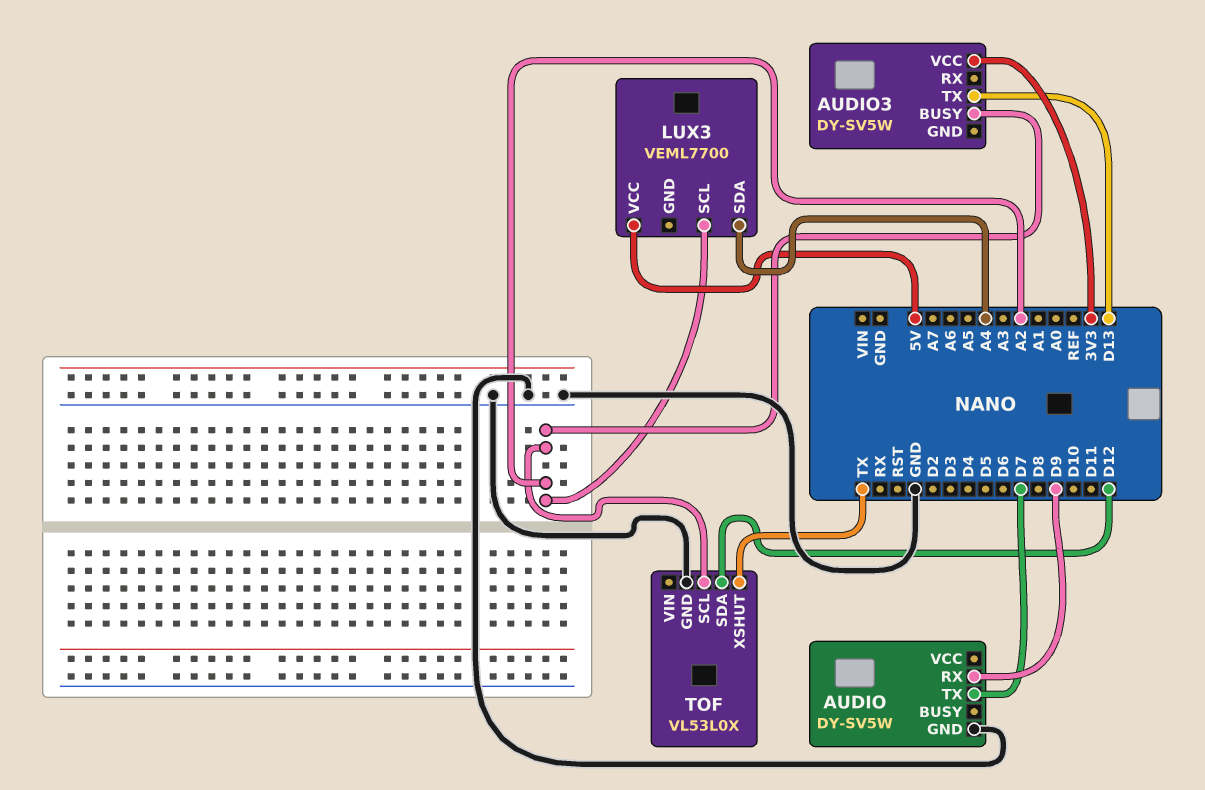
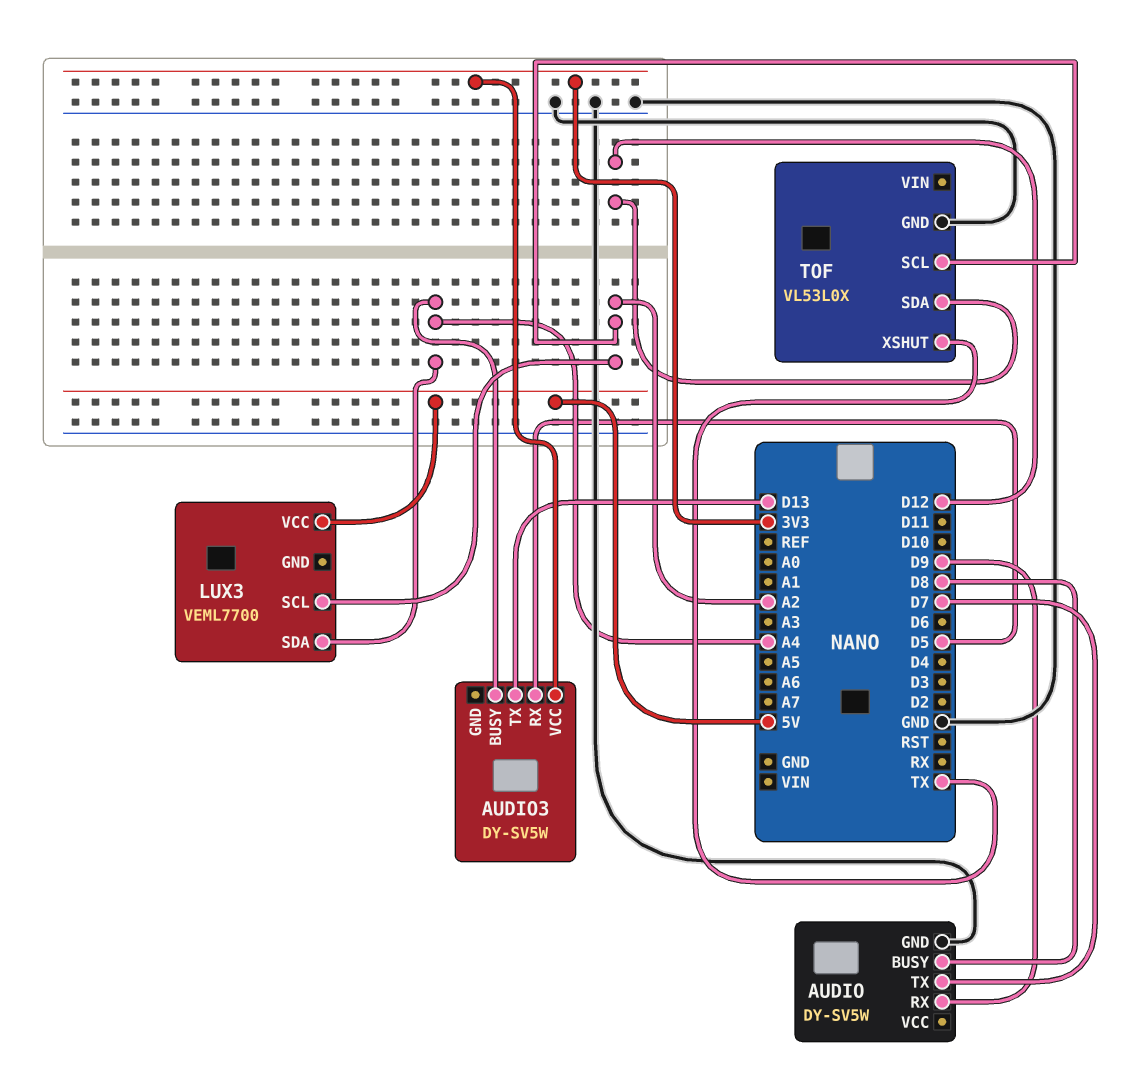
AUDIO pin BUSY: none -> D8
AUDIO3 pin BUSY: A2 -> A4
AUDIO3 pin RX: none -> D5

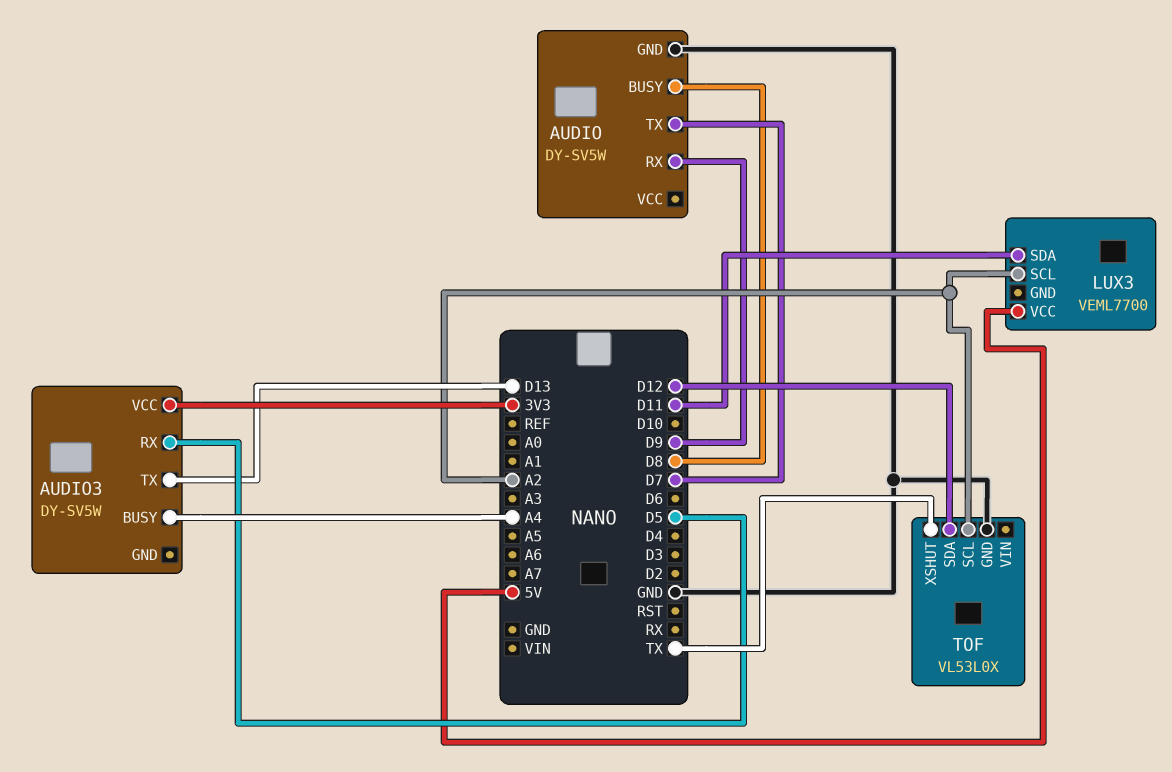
LUX3 pin SDA: A4 -> D11

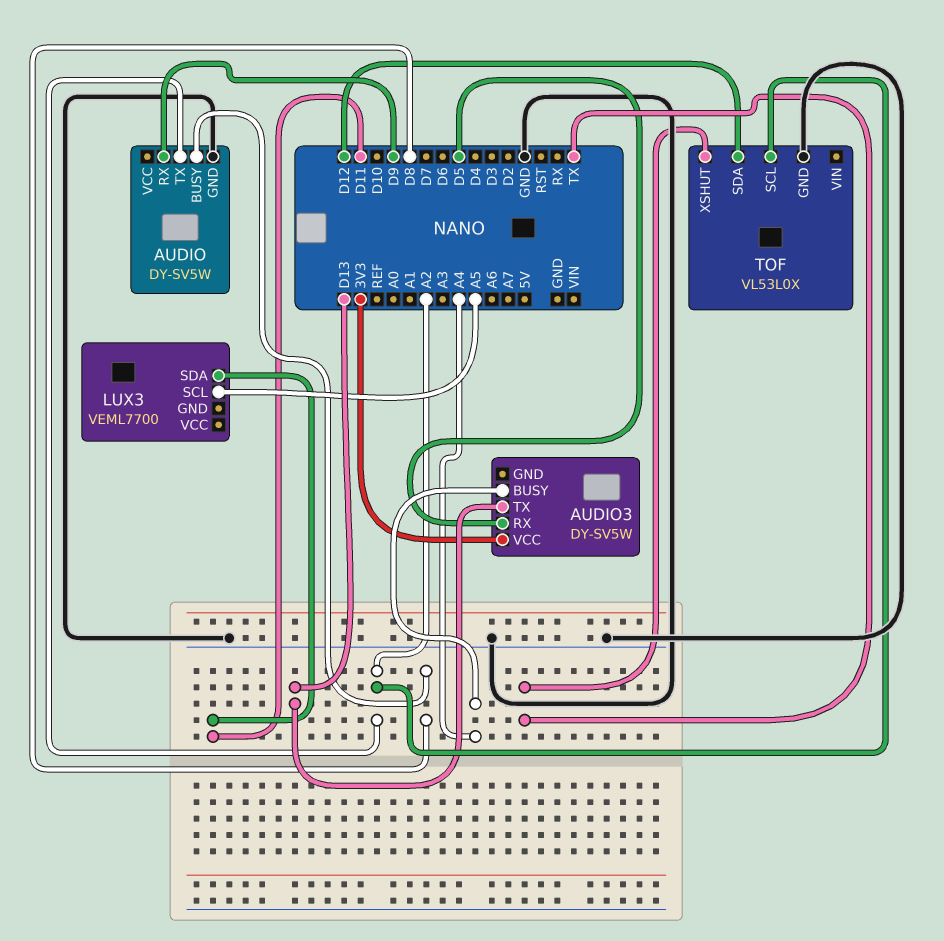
AUDIO pin TX: D7 -> A2
LUX3 pin SCL: A2 -> A5
LUX3 pin VCC: 5V -> none

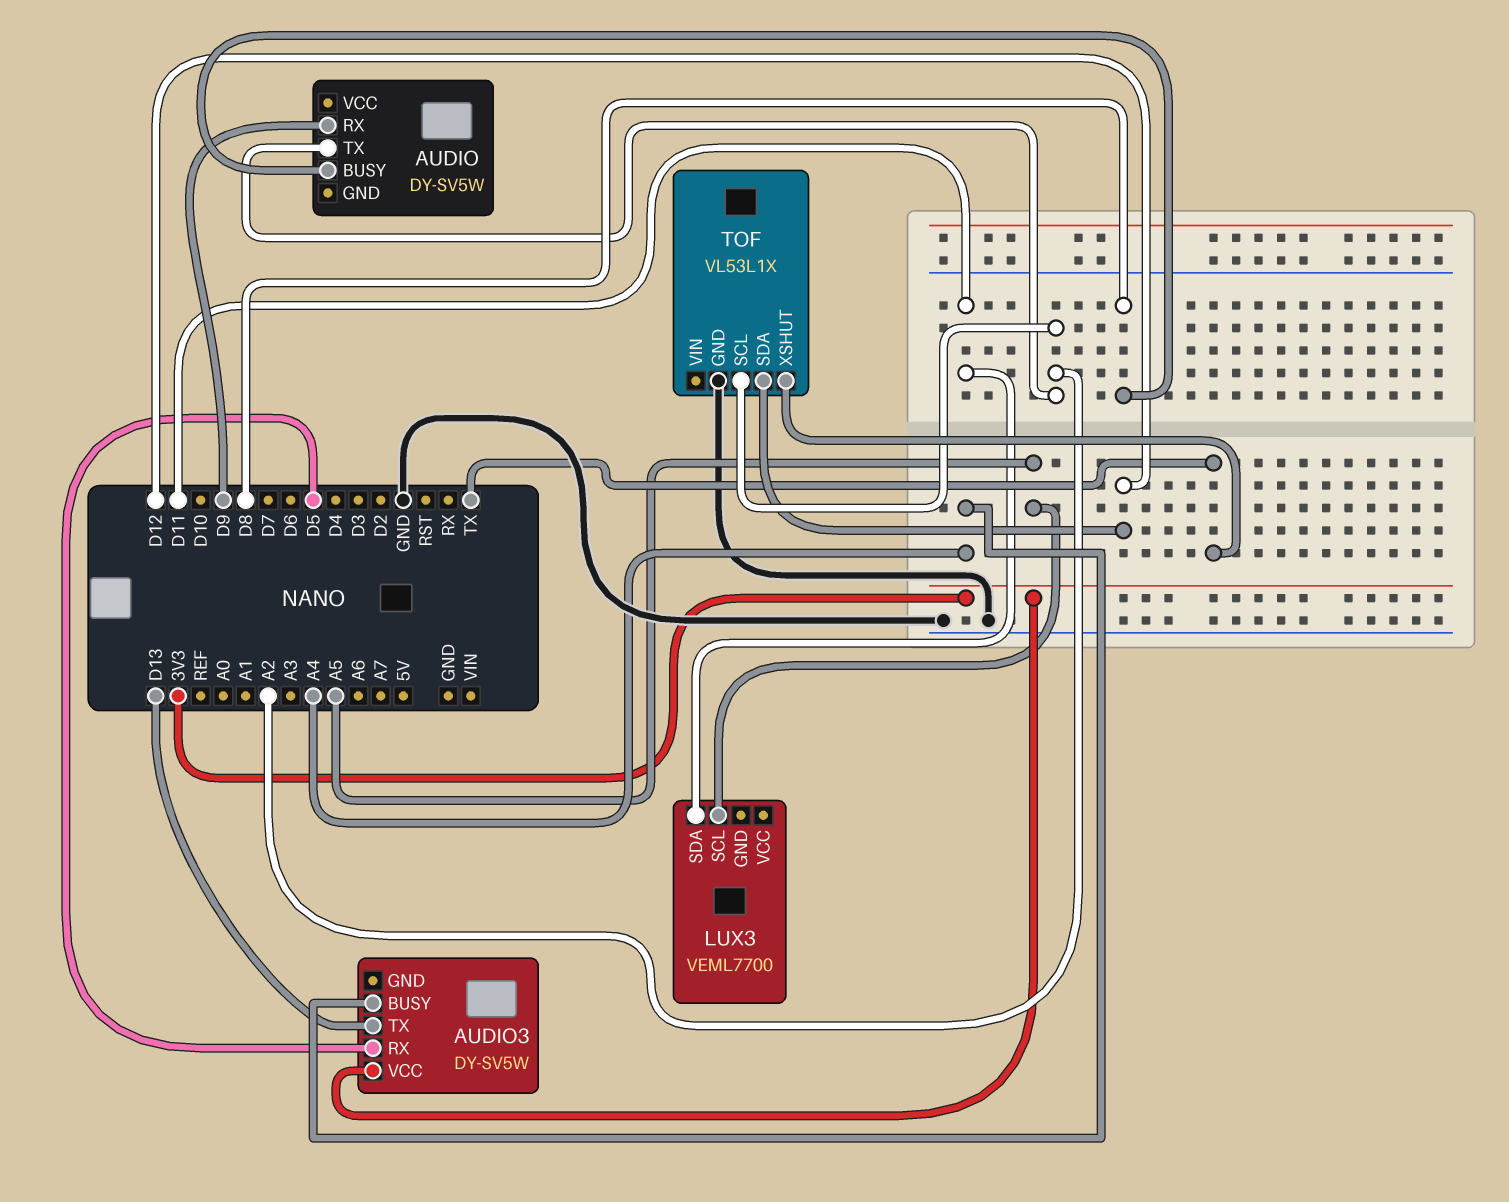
AUDIO pin GND: GND -> none
TOF: VL53L0X -> VL53L1X

